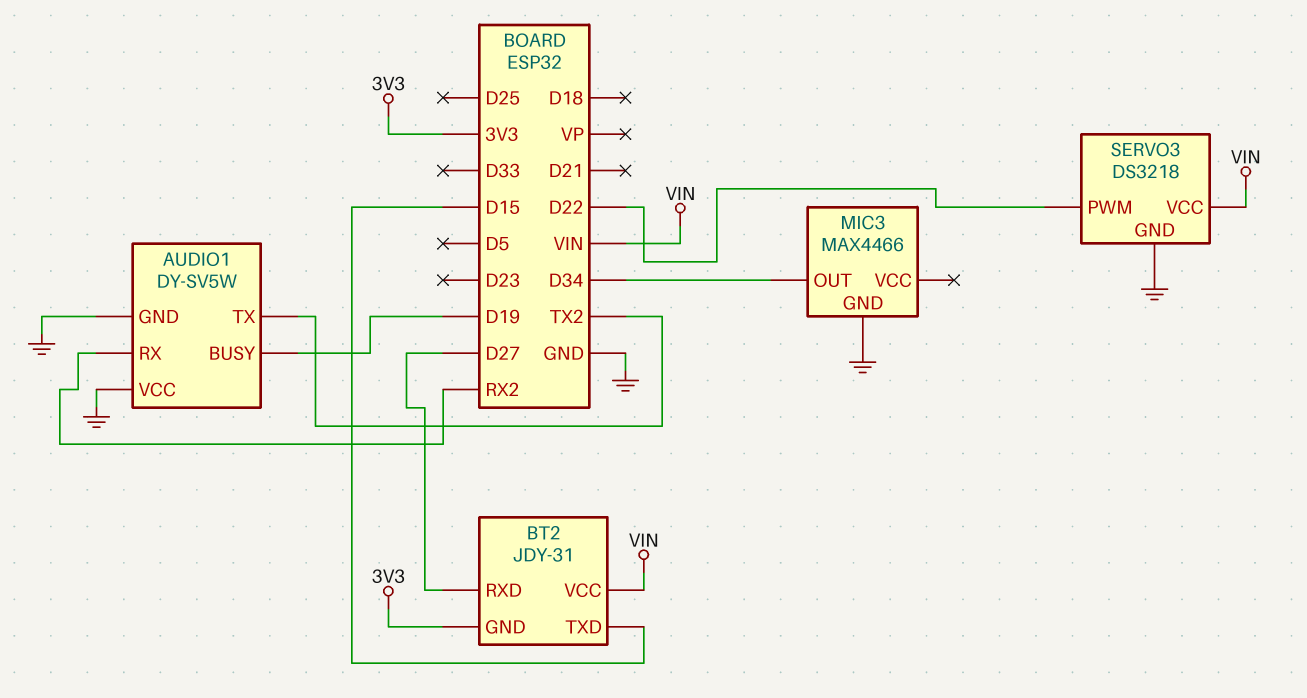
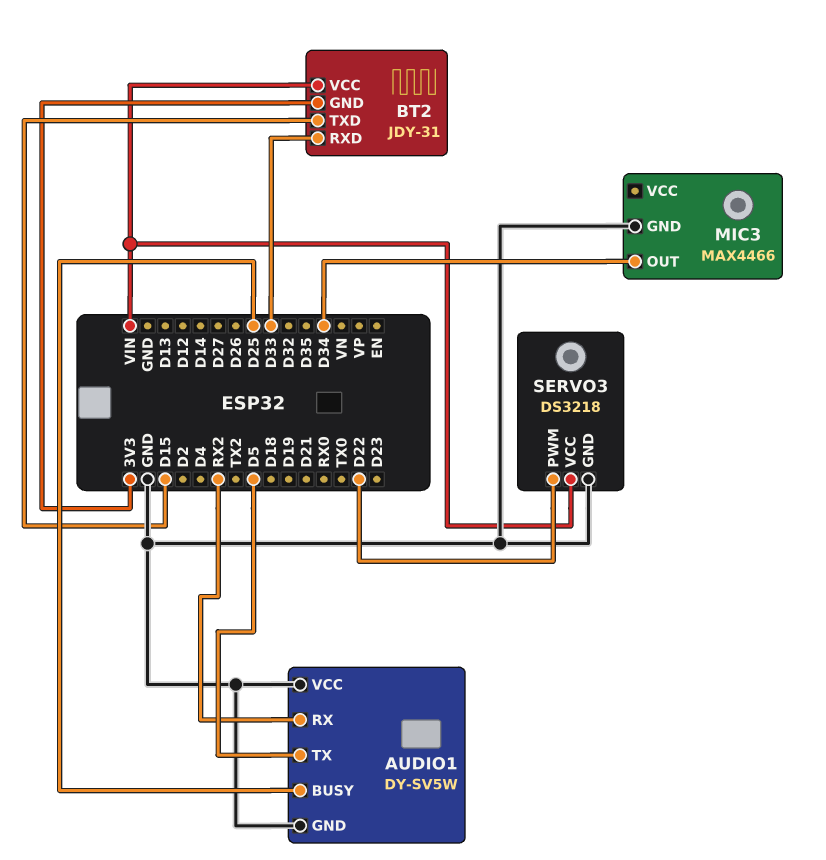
AUDIO1 pin BUSY: D19 -> D25
AUDIO1 pin TX: TX2 -> D5
BT2 pin RXD: D27 -> D33

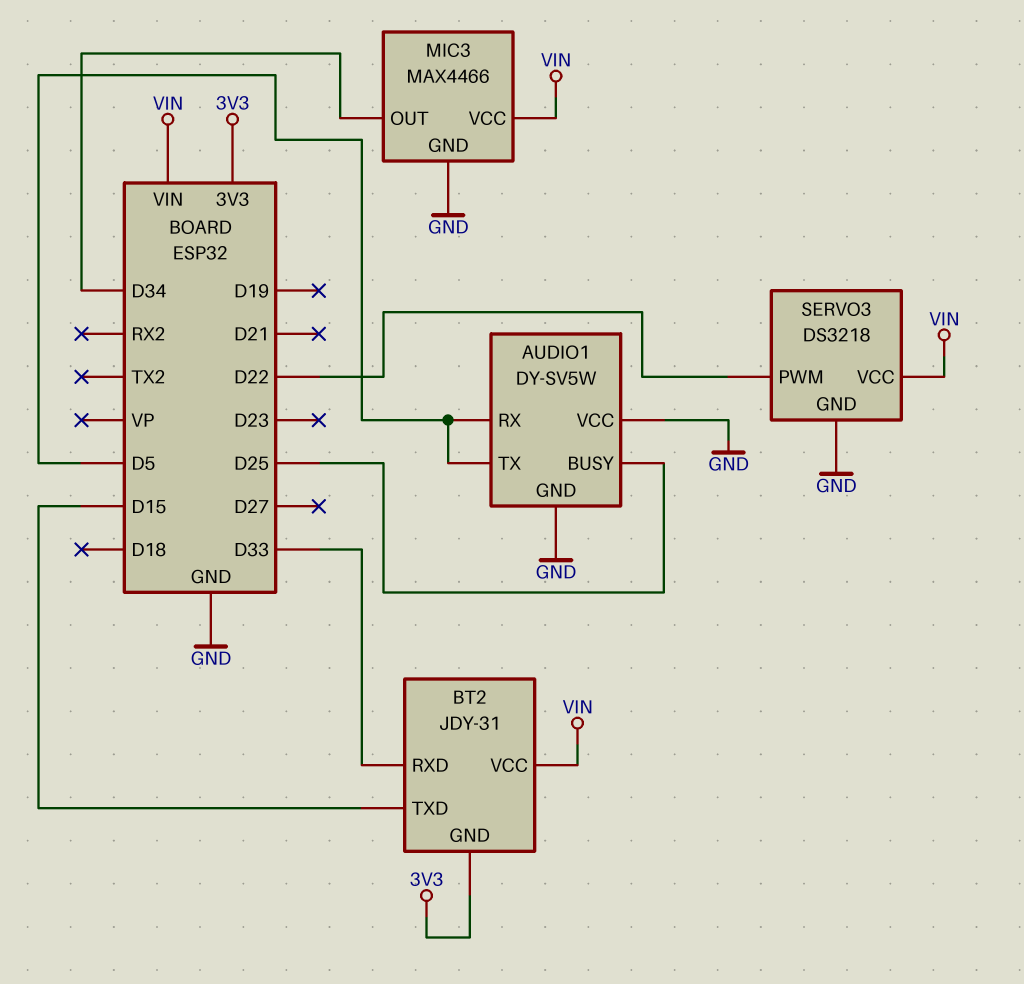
AUDIO1 pin RX: RX2 -> D5
MIC3 pin VCC: none -> VIN

